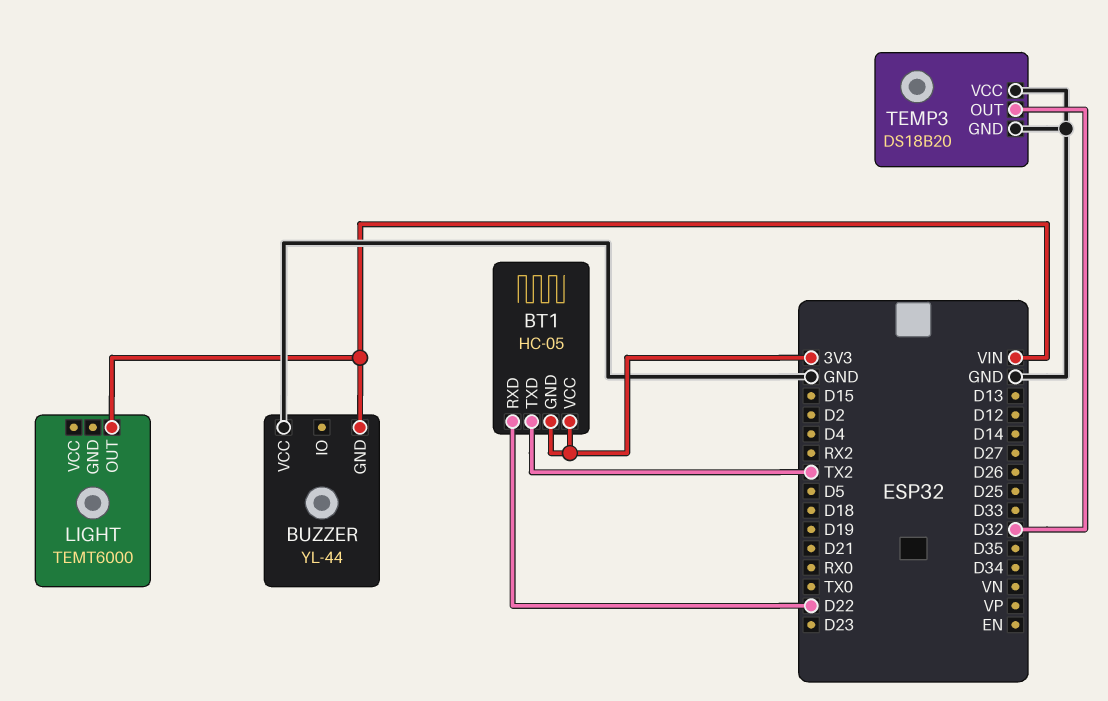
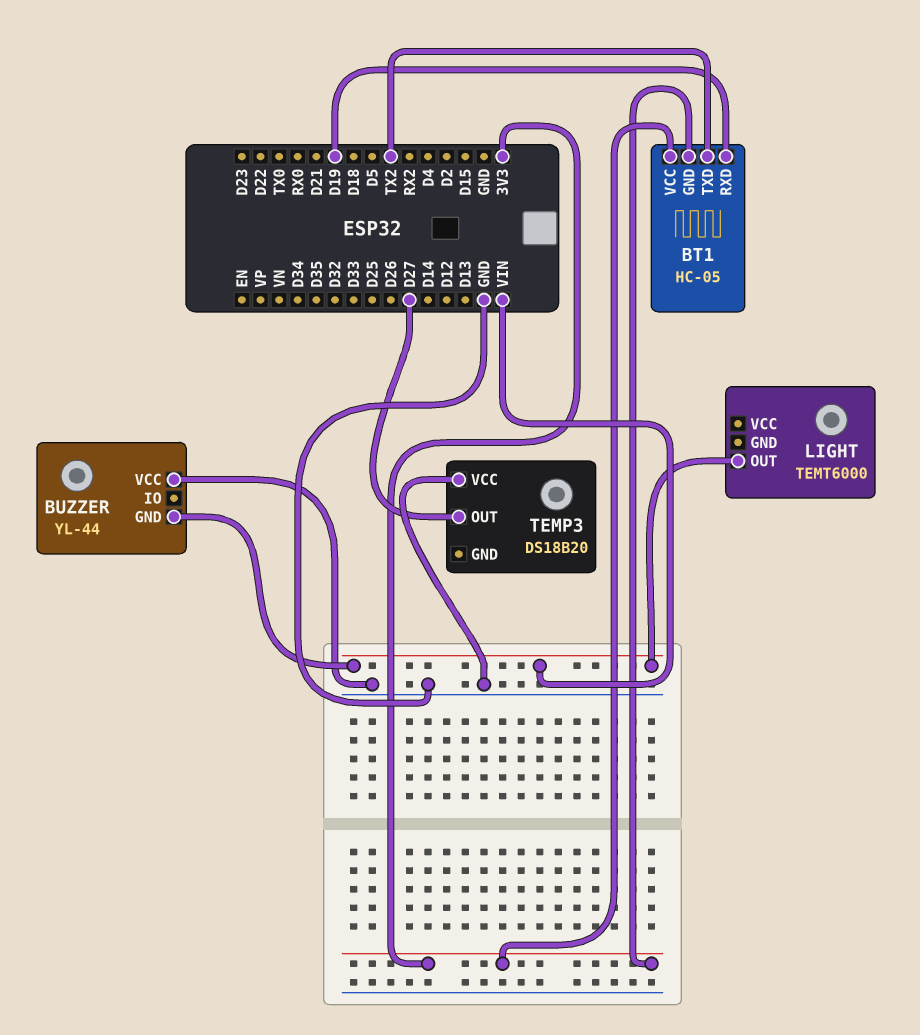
BT1 pin RXD: D22 -> D19
TEMP3 pin GND: GND -> none
TEMP3 pin OUT: D32 -> D27

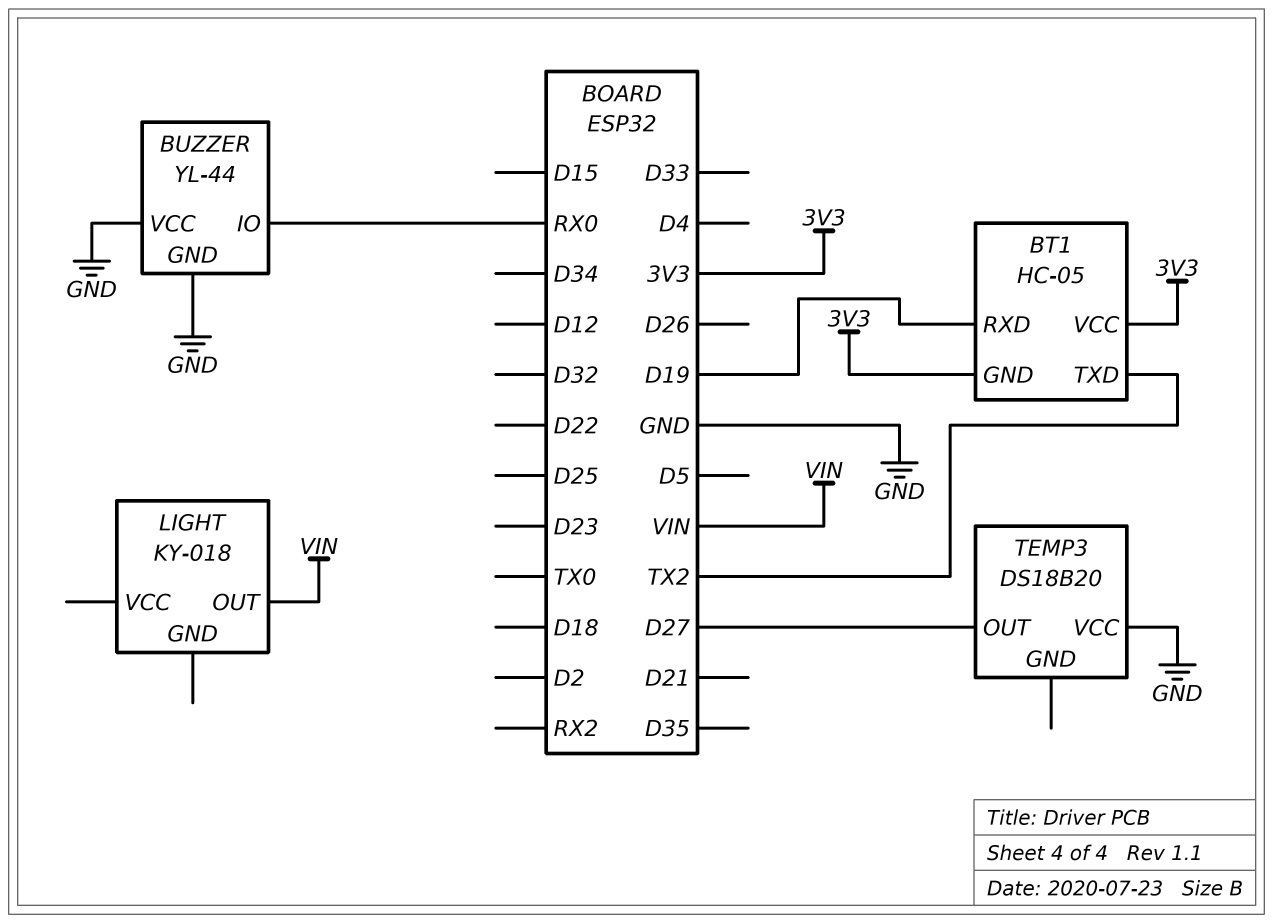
BUZZER pin GND: VIN -> GND
BUZZER pin IO: none -> RX0
LIGHT: TEMT6000 -> KY-018

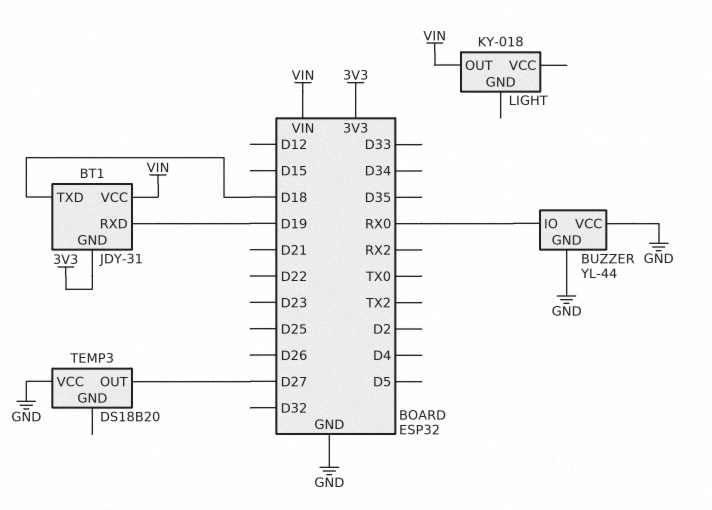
BT1: HC-05 -> JDY-31
BT1 pin TXD: TX2 -> D18
BT1 pin VCC: 3V3 -> VIN

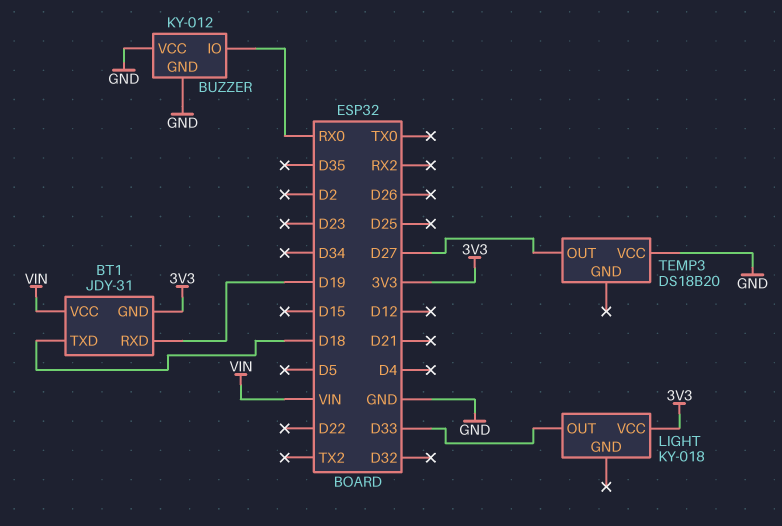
BUZZER: YL-44 -> KY-012
LIGHT pin OUT: VIN -> D33
LIGHT pin VCC: none -> 3V3

